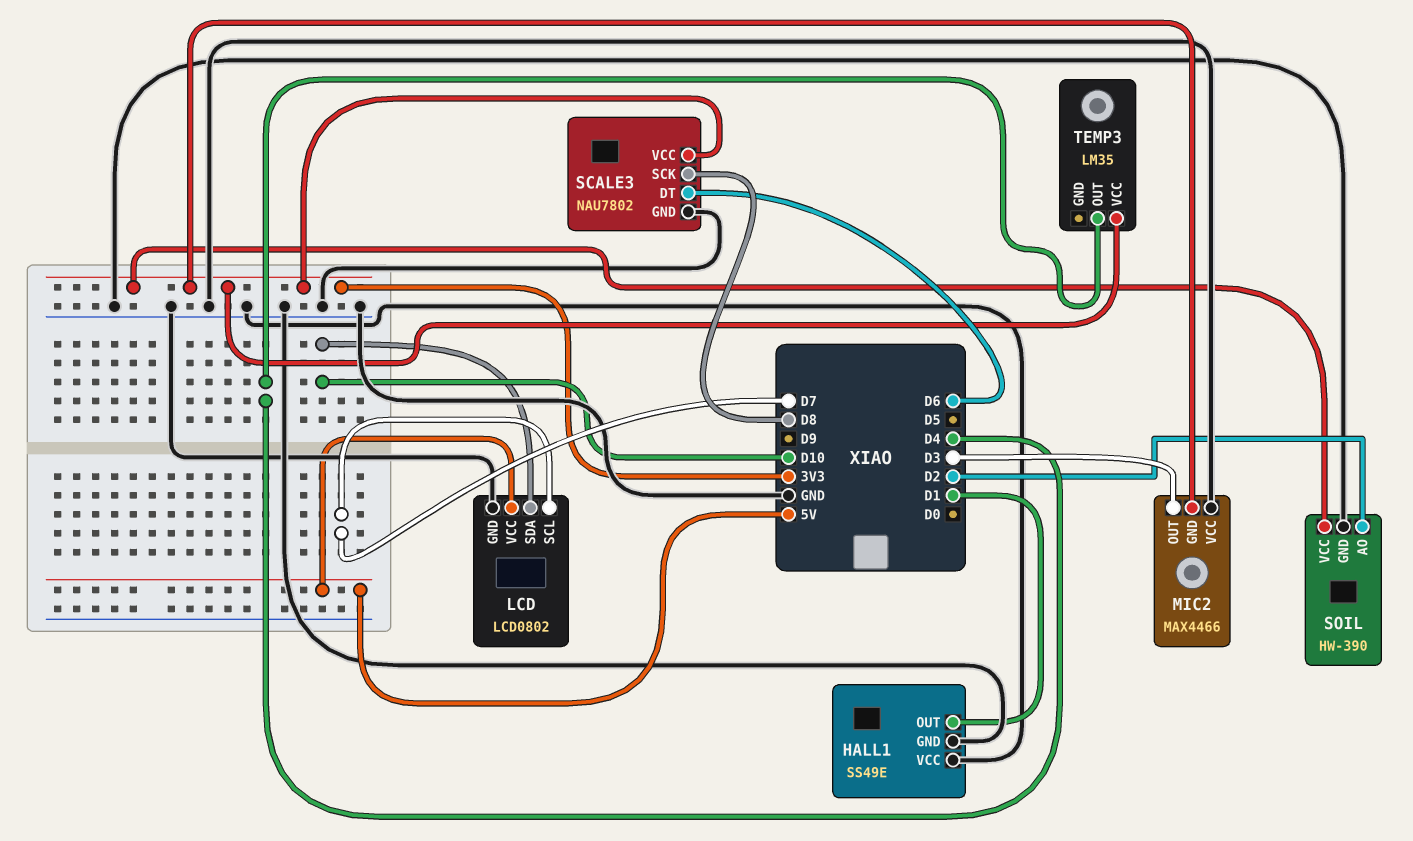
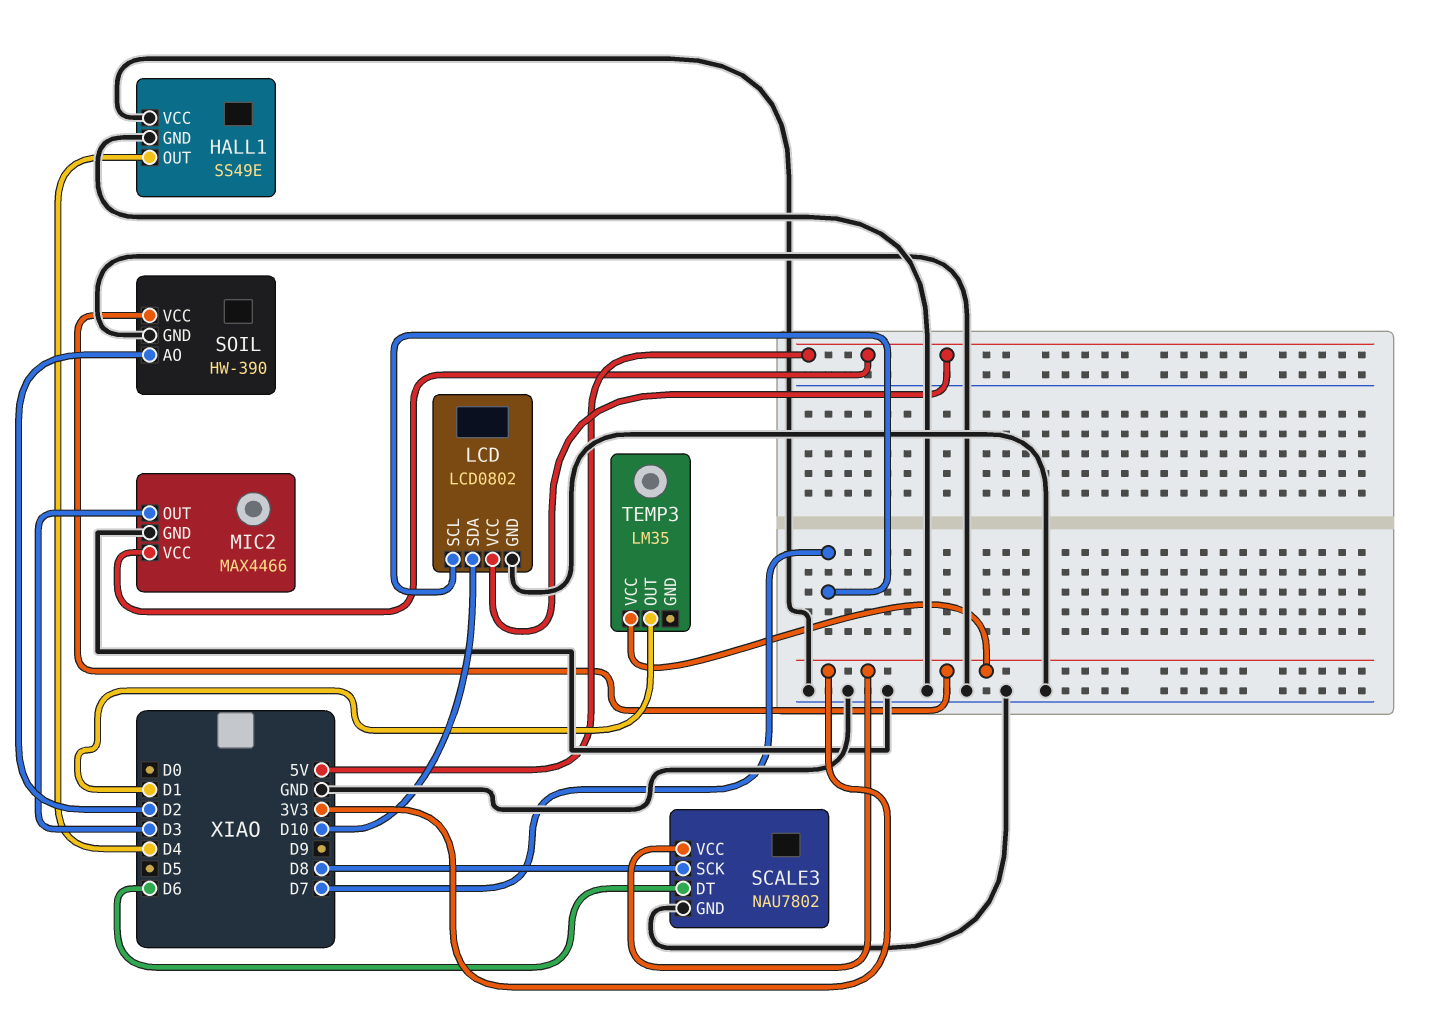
HALL1 pin OUT: D1 -> D4
MIC2 pin GND: 3V3 -> GND
MIC2 pin VCC: GND -> 5V
TEMP3 pin OUT: D4 -> D1

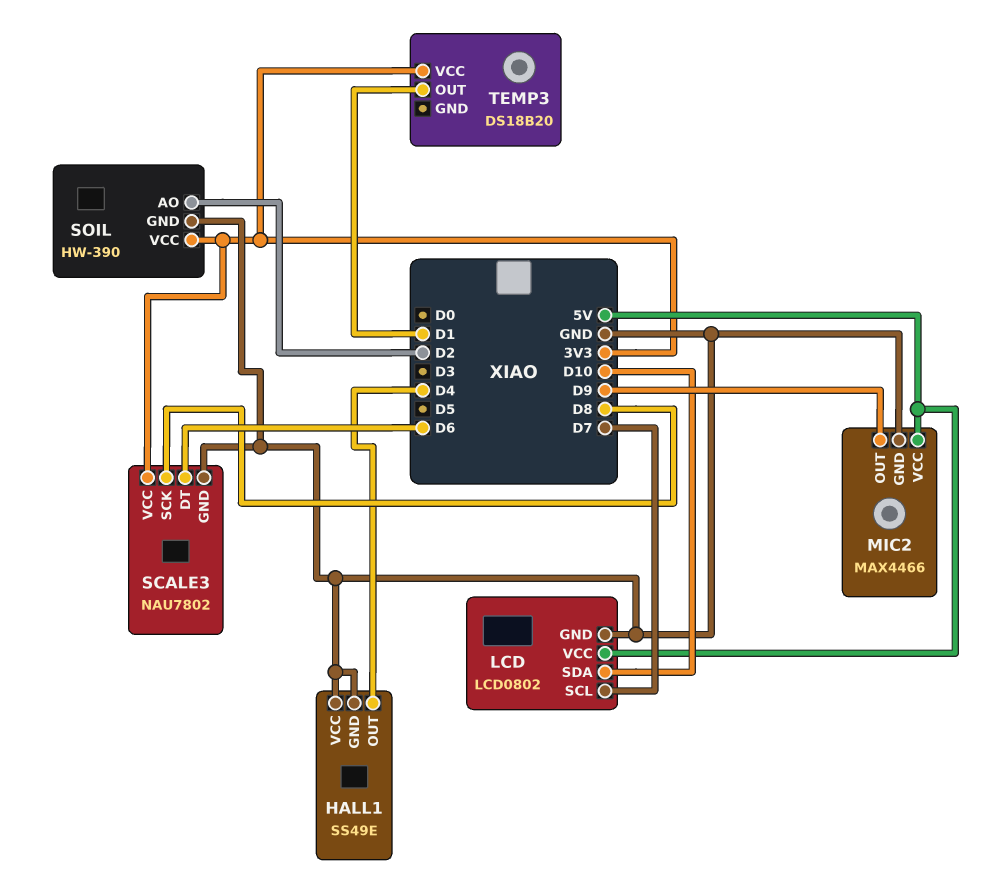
MIC2 pin OUT: D3 -> D9
TEMP3: LM35 -> DS18B20

